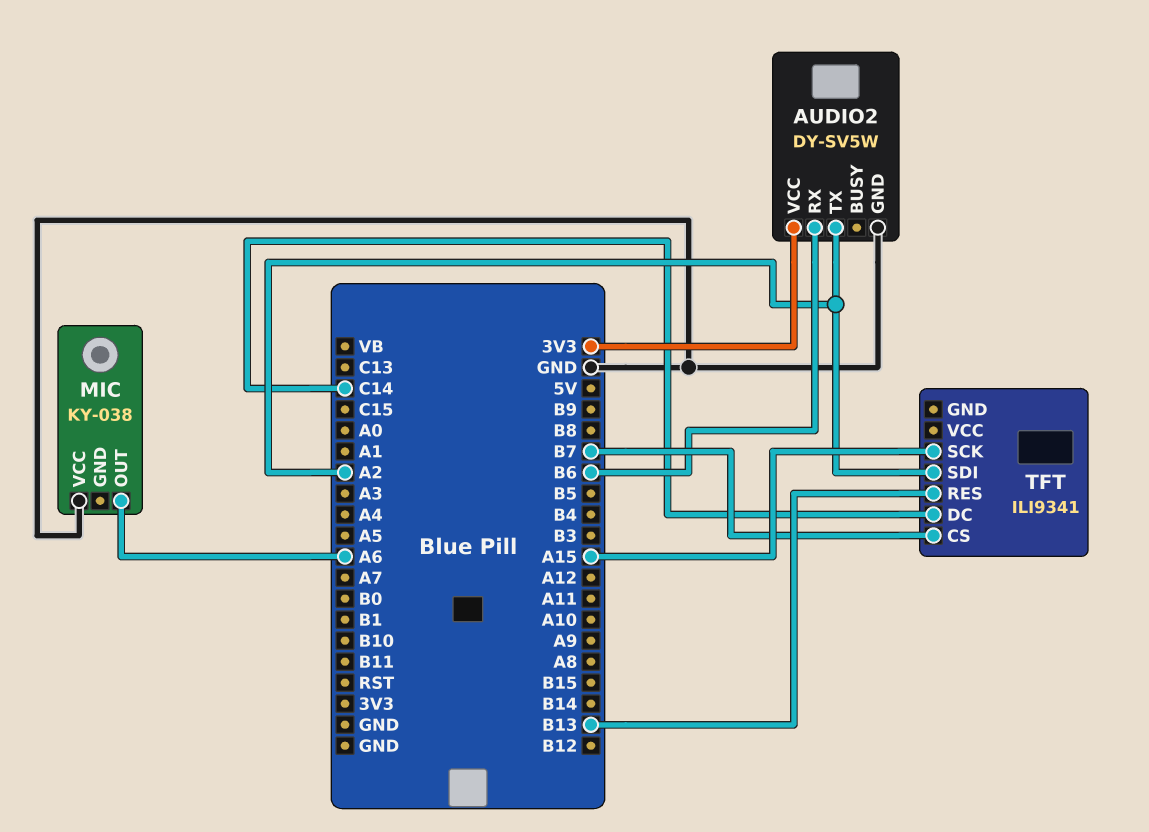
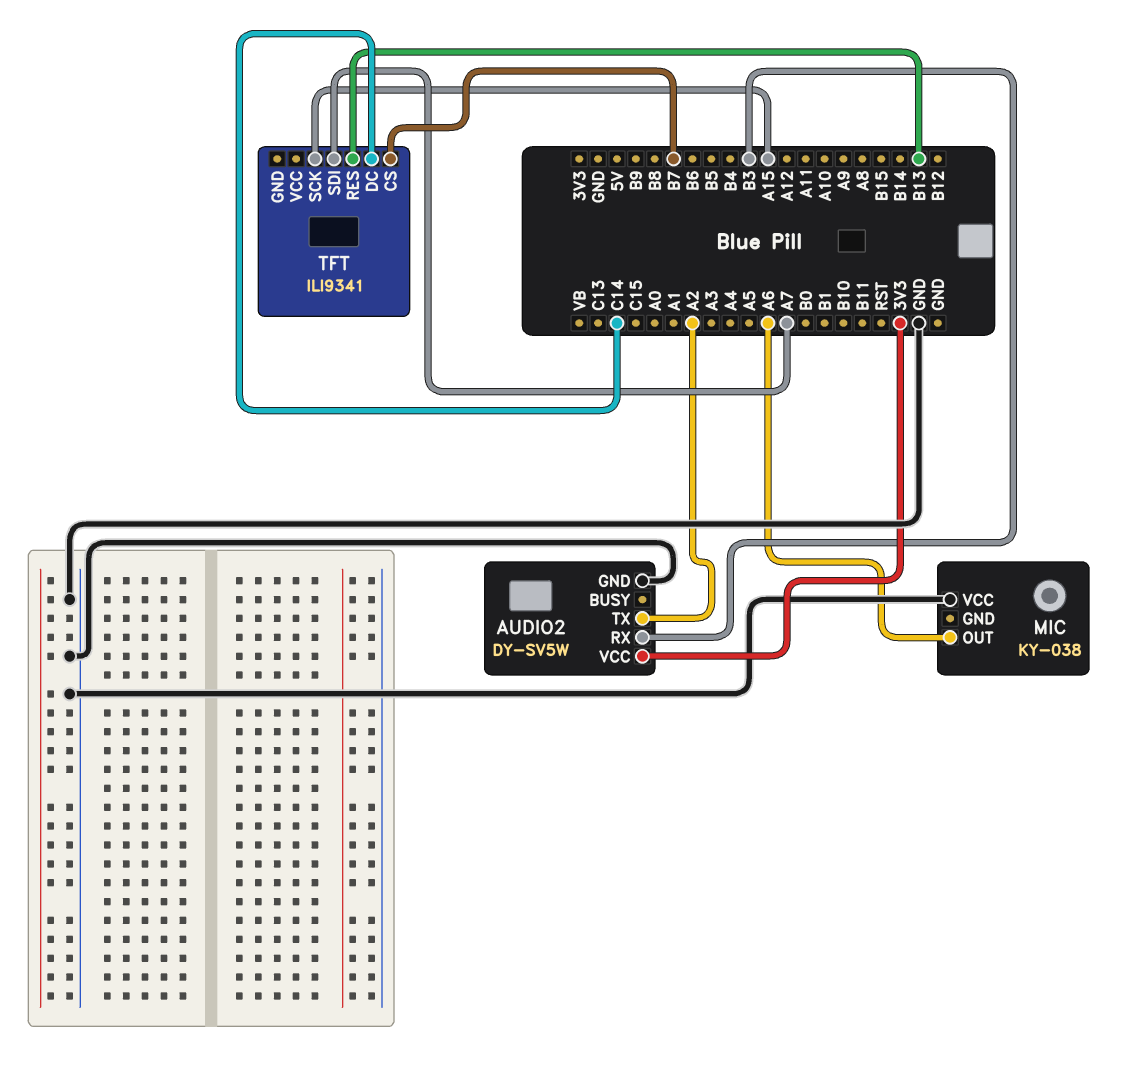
AUDIO2 pin RX: B6 -> B3
TFT pin SDI: A2 -> A7

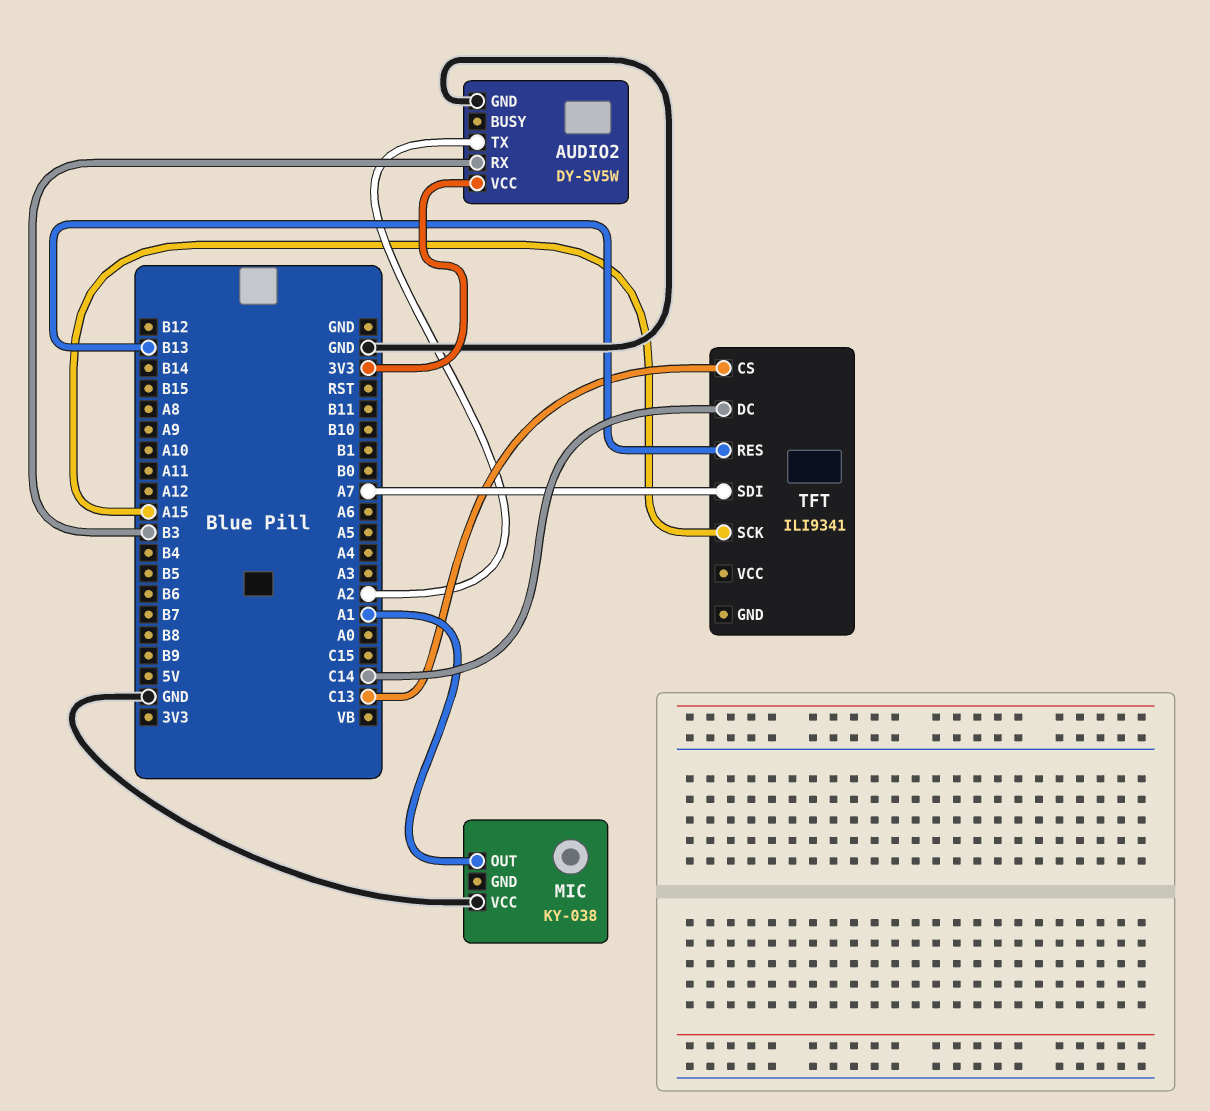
MIC pin OUT: A6 -> A1
TFT pin CS: B7 -> C13

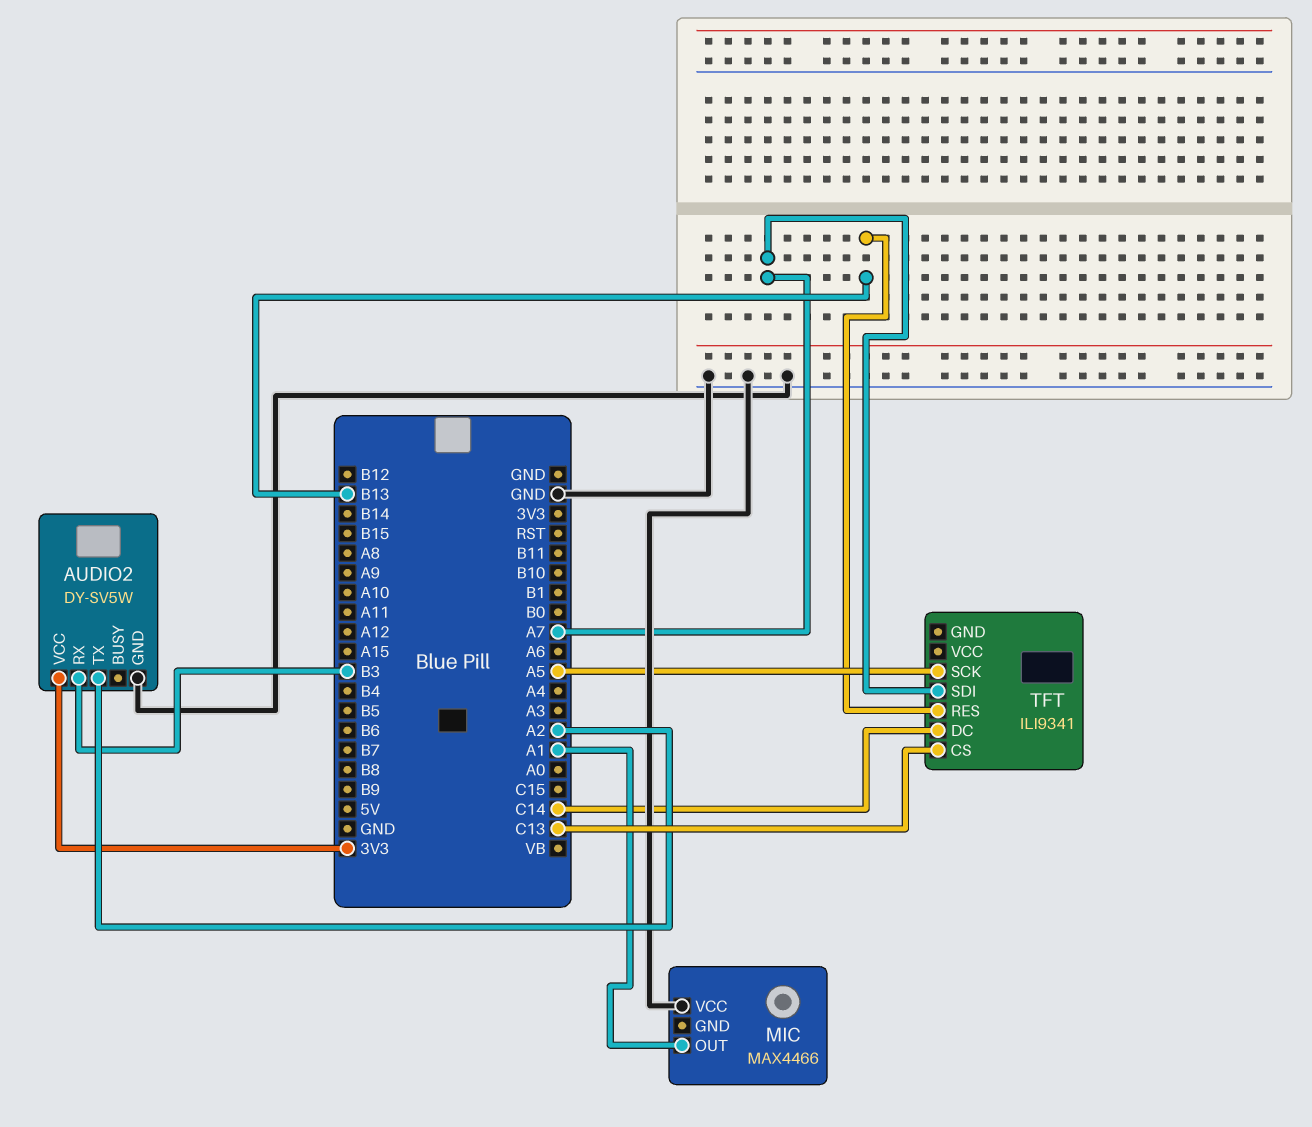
MIC: KY-038 -> MAX4466
TFT pin SCK: A15 -> A5

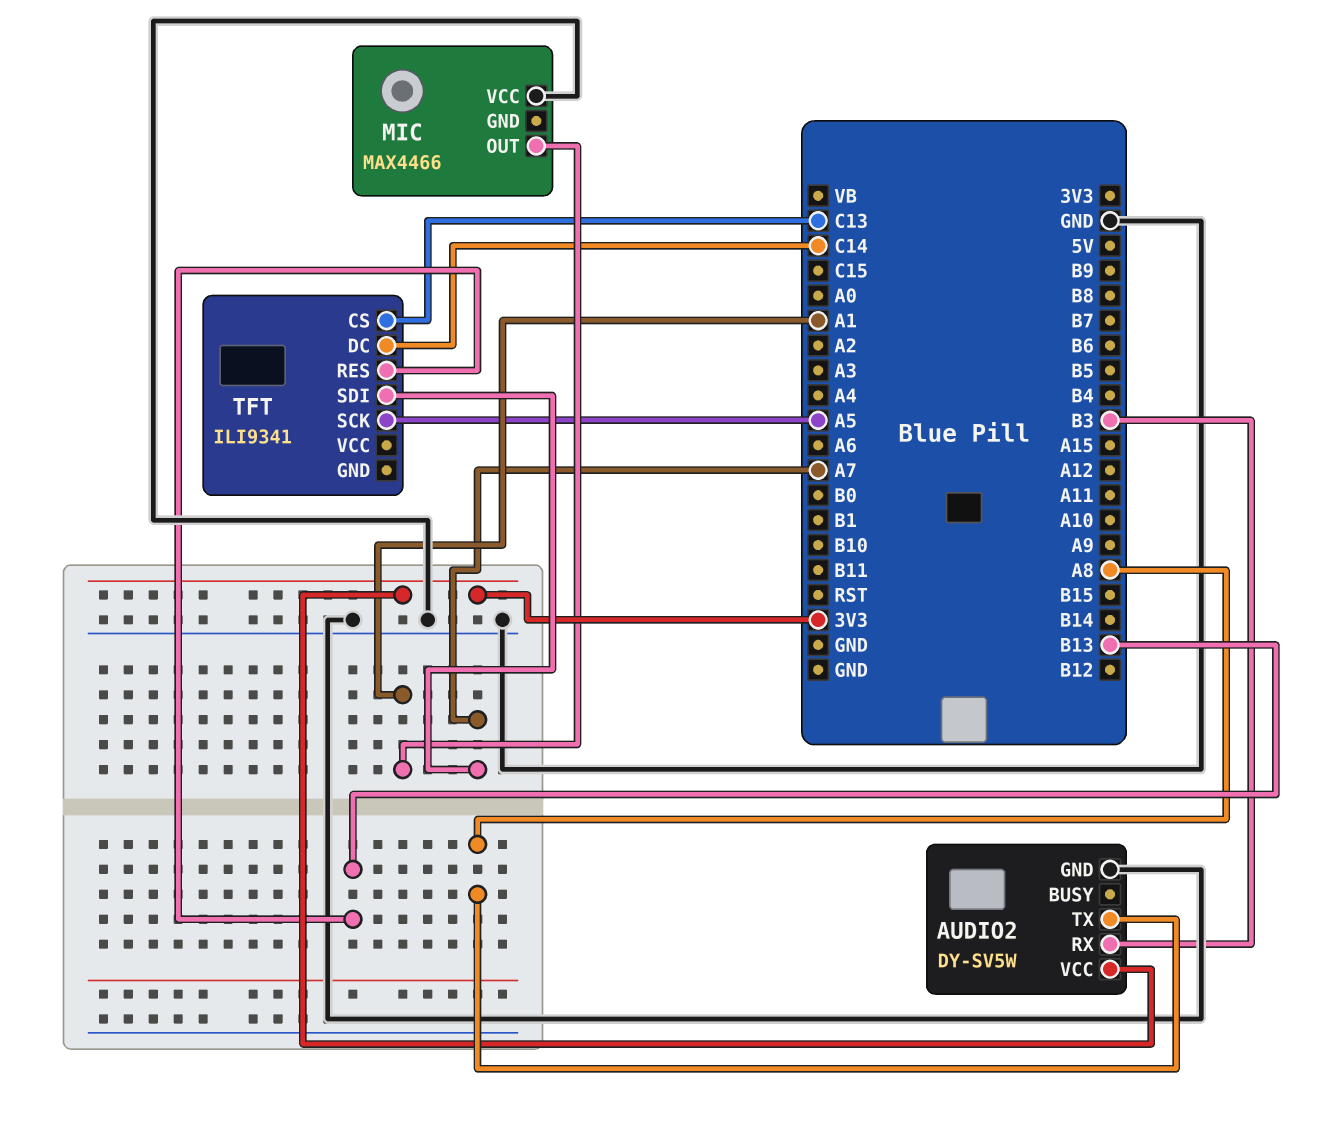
AUDIO2 pin TX: A2 -> A8

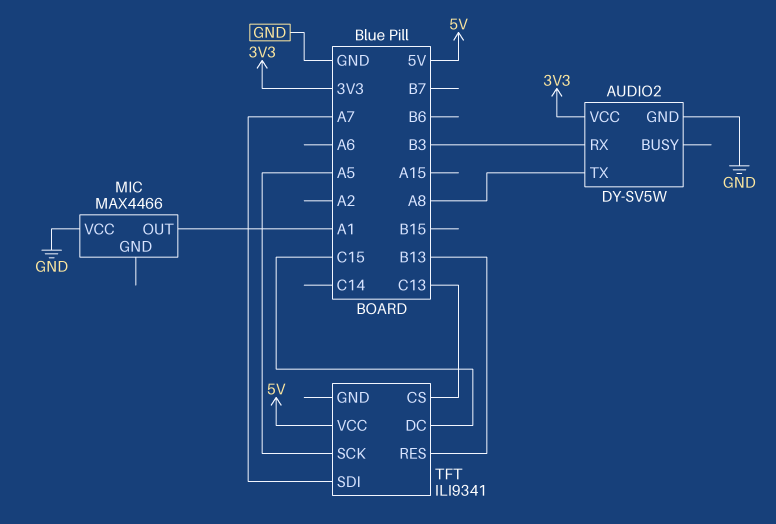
TFT pin DC: C14 -> C15
TFT pin VCC: none -> 5V

